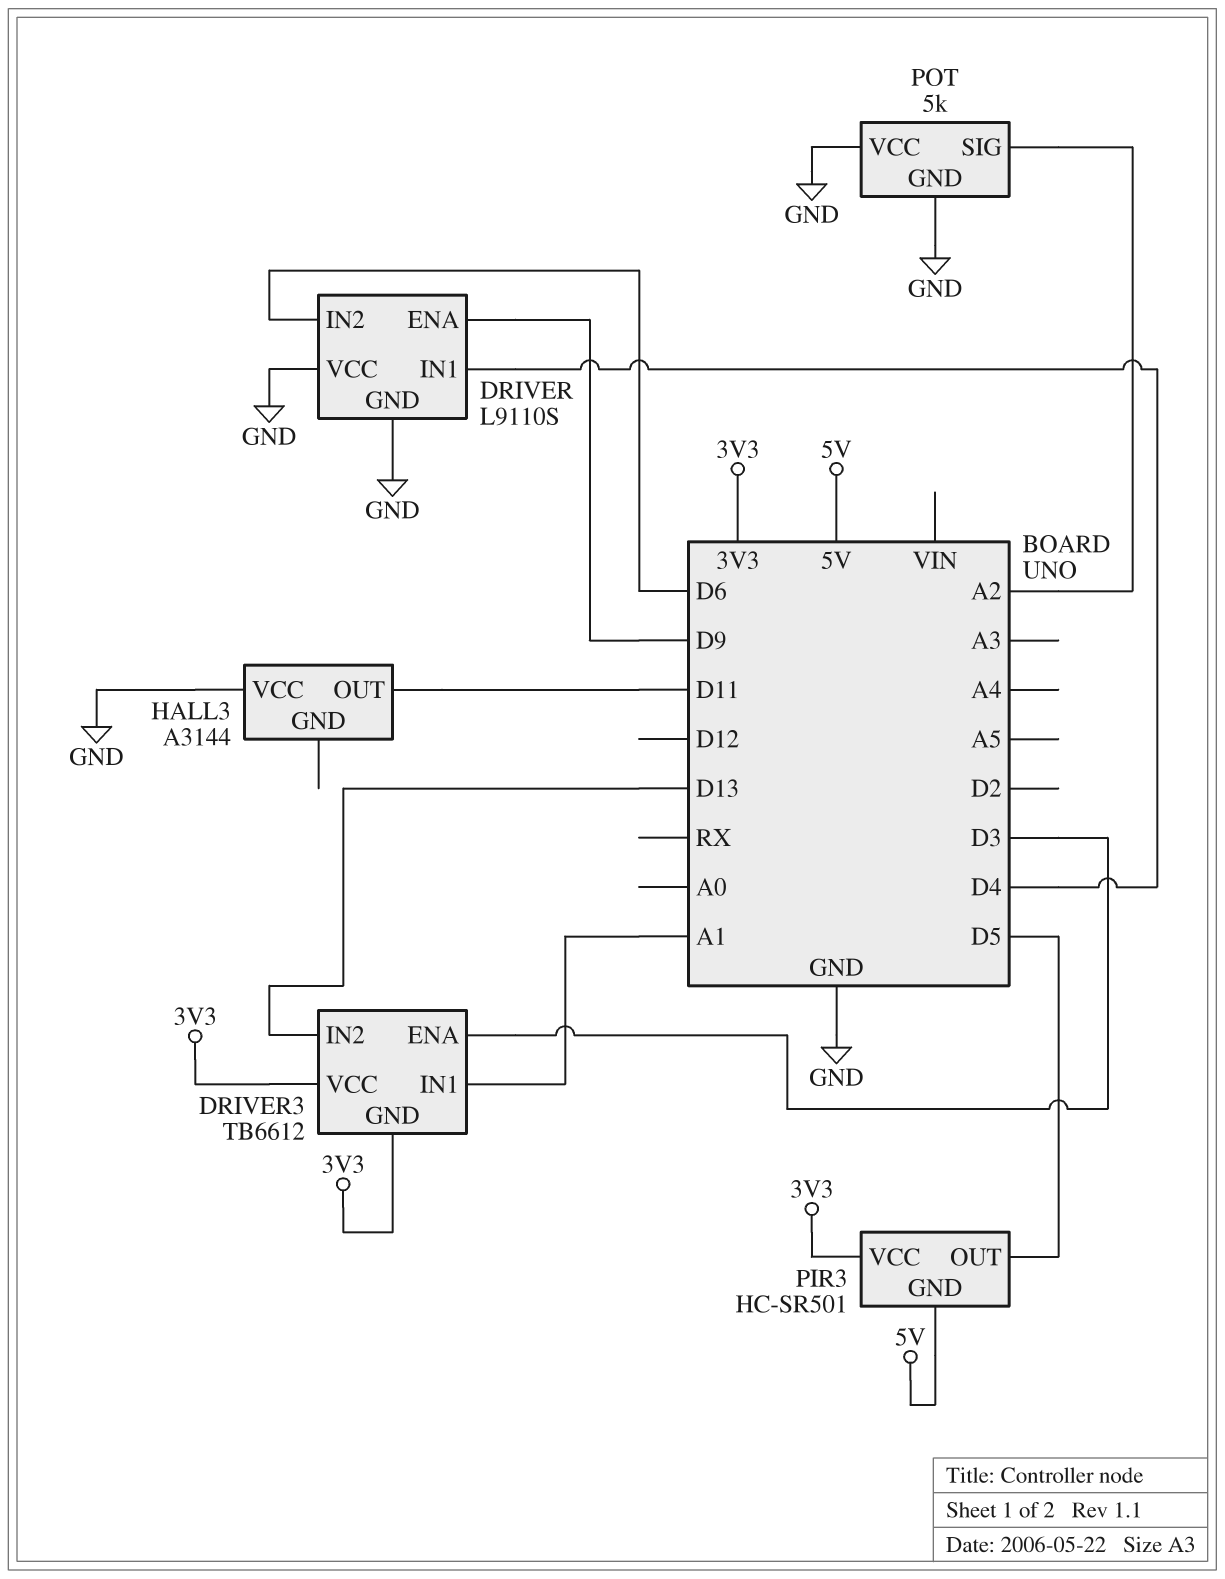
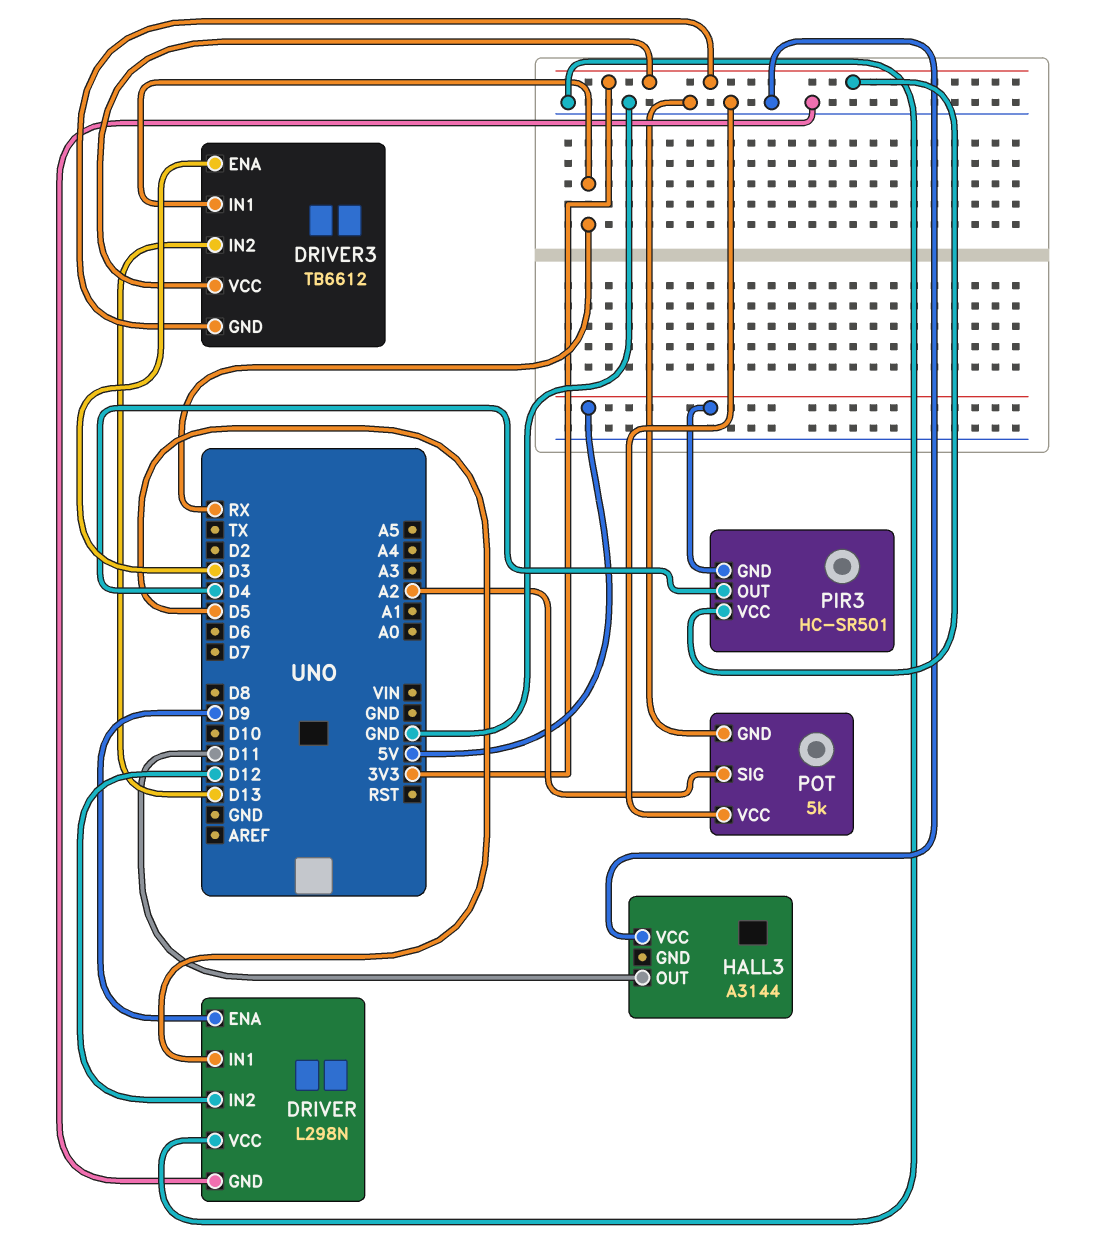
DRIVER: L9110S -> L298N
DRIVER pin IN1: D4 -> D5
DRIVER pin IN2: D6 -> D12
DRIVER3 pin IN1: A1 -> RX
PIR3 pin OUT: D5 -> D4

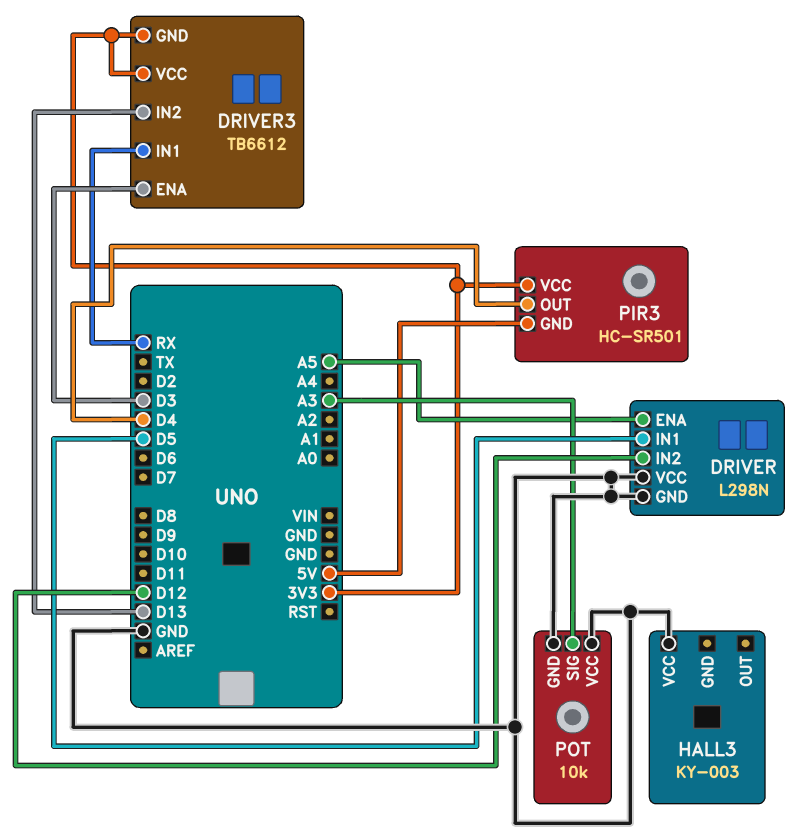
DRIVER pin ENA: D9 -> A5
HALL3: A3144 -> KY-003
HALL3 pin OUT: D11 -> none
POT: 5k -> 10k
POT pin SIG: A2 -> A3

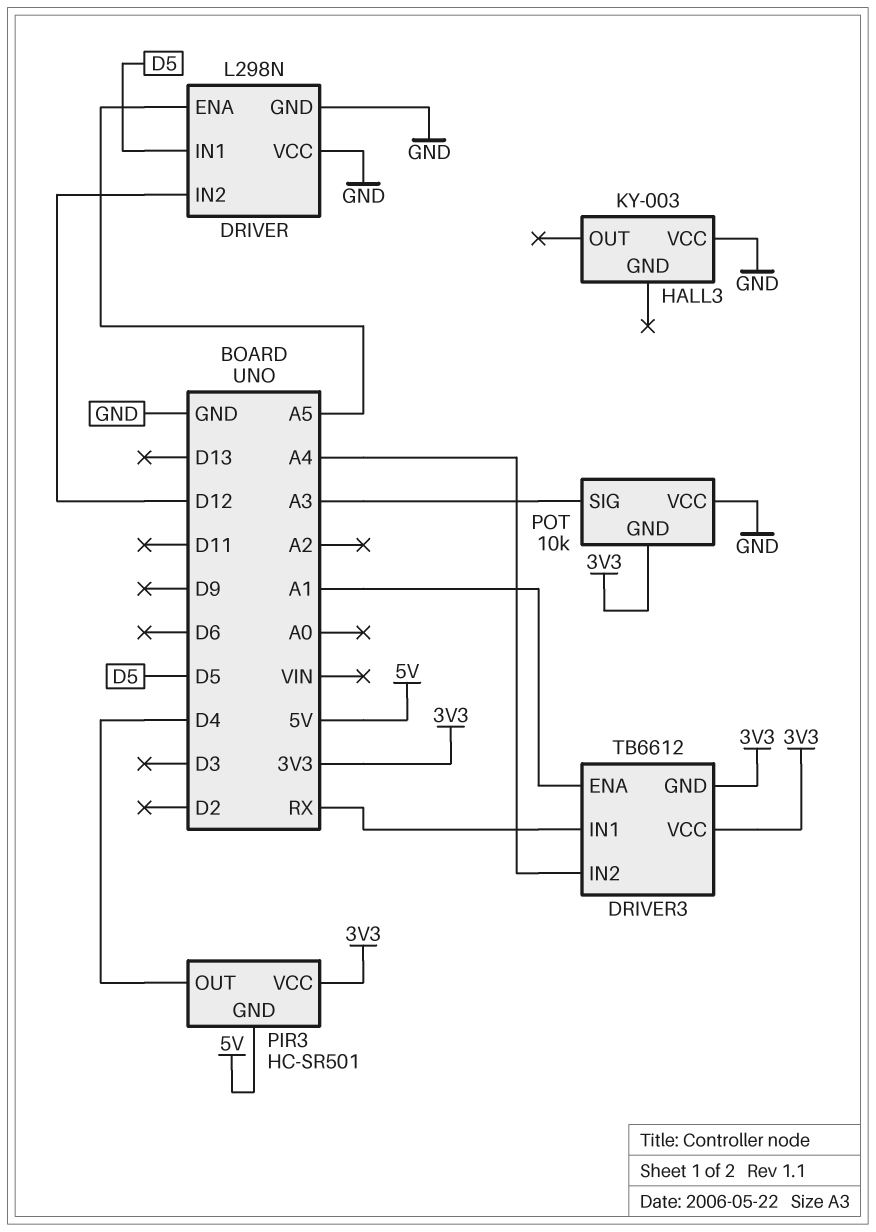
DRIVER3 pin ENA: D3 -> A1
DRIVER3 pin IN2: D13 -> A4
POT pin GND: GND -> 3V3

